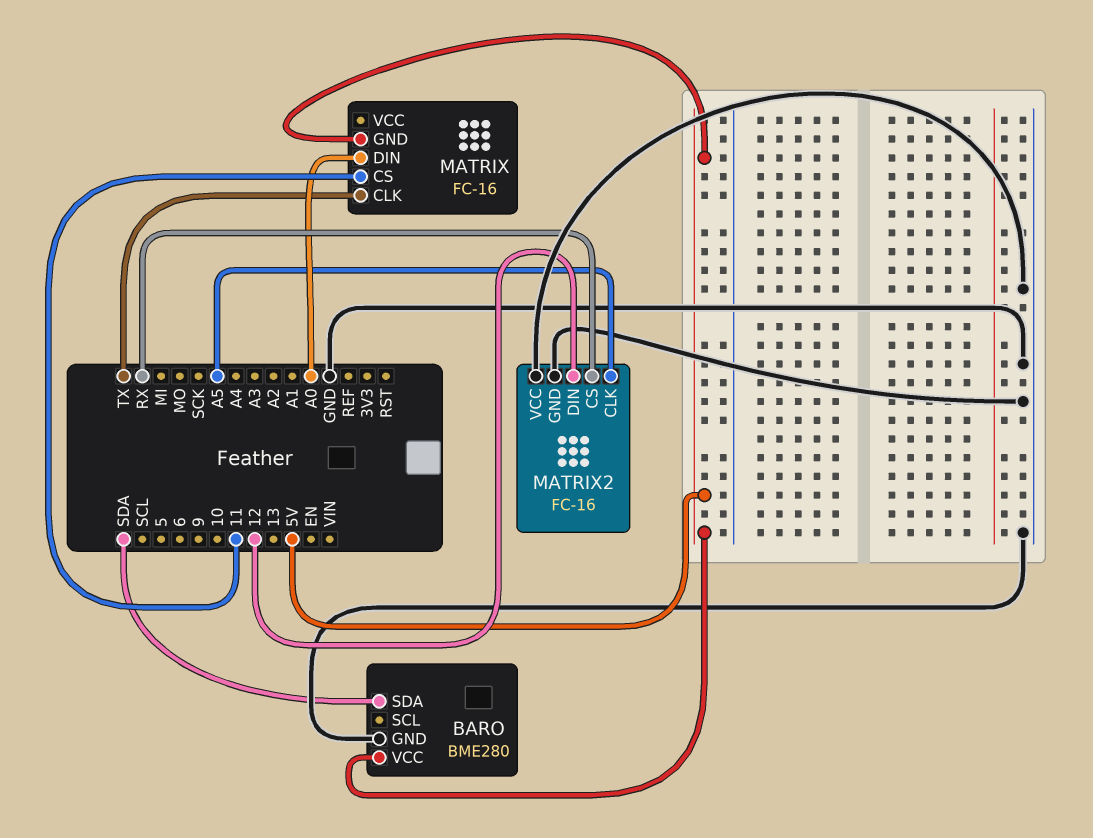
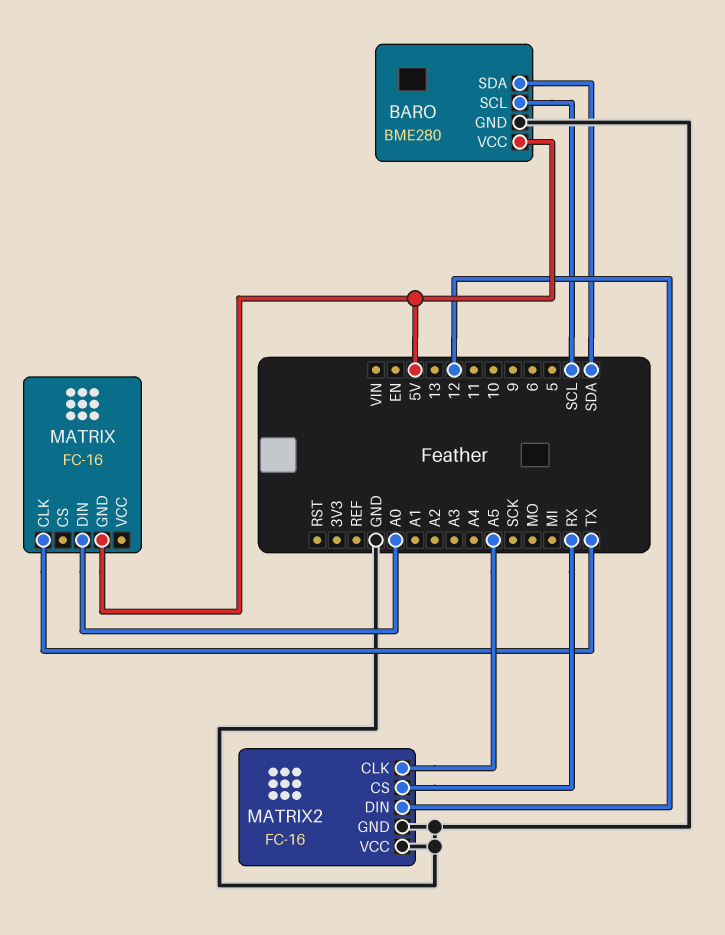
BARO pin SCL: none -> SCL
MATRIX pin CS: 11 -> none

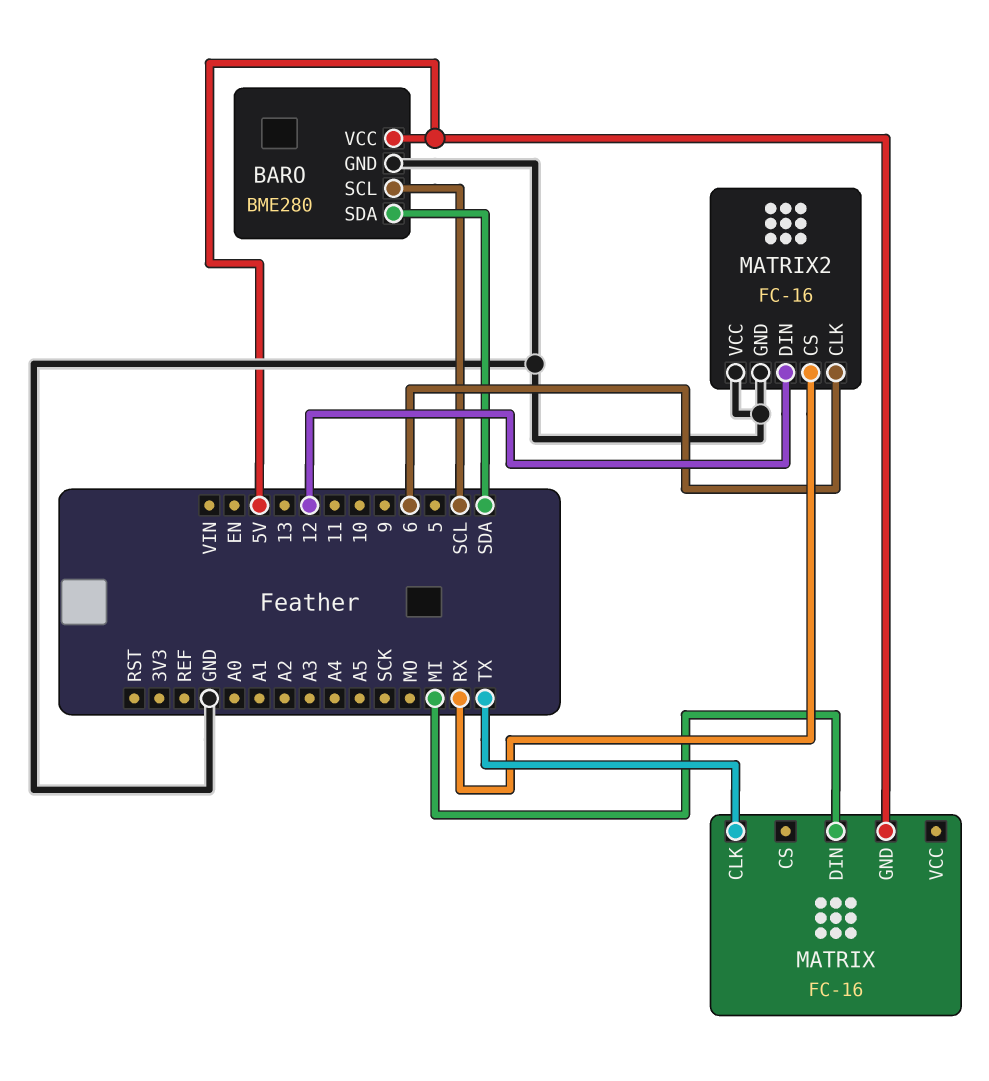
MATRIX pin DIN: A0 -> MI
MATRIX2 pin CLK: A5 -> 6

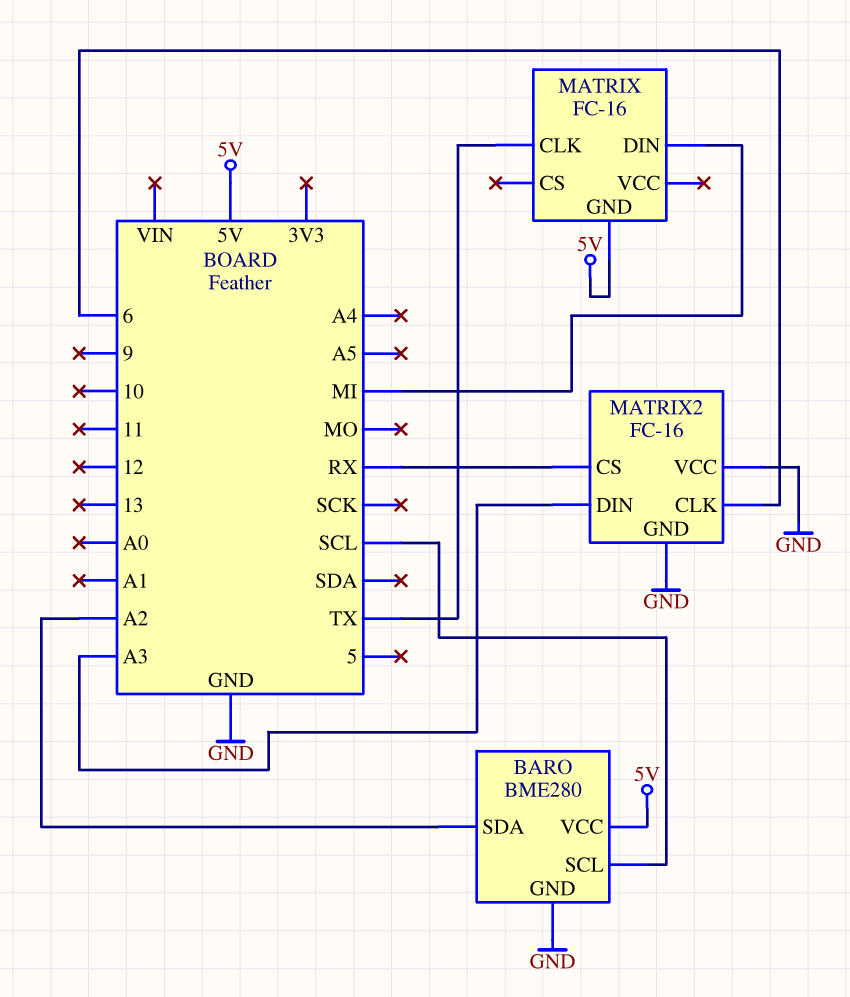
BARO pin SDA: SDA -> A2
MATRIX2 pin DIN: 12 -> A3

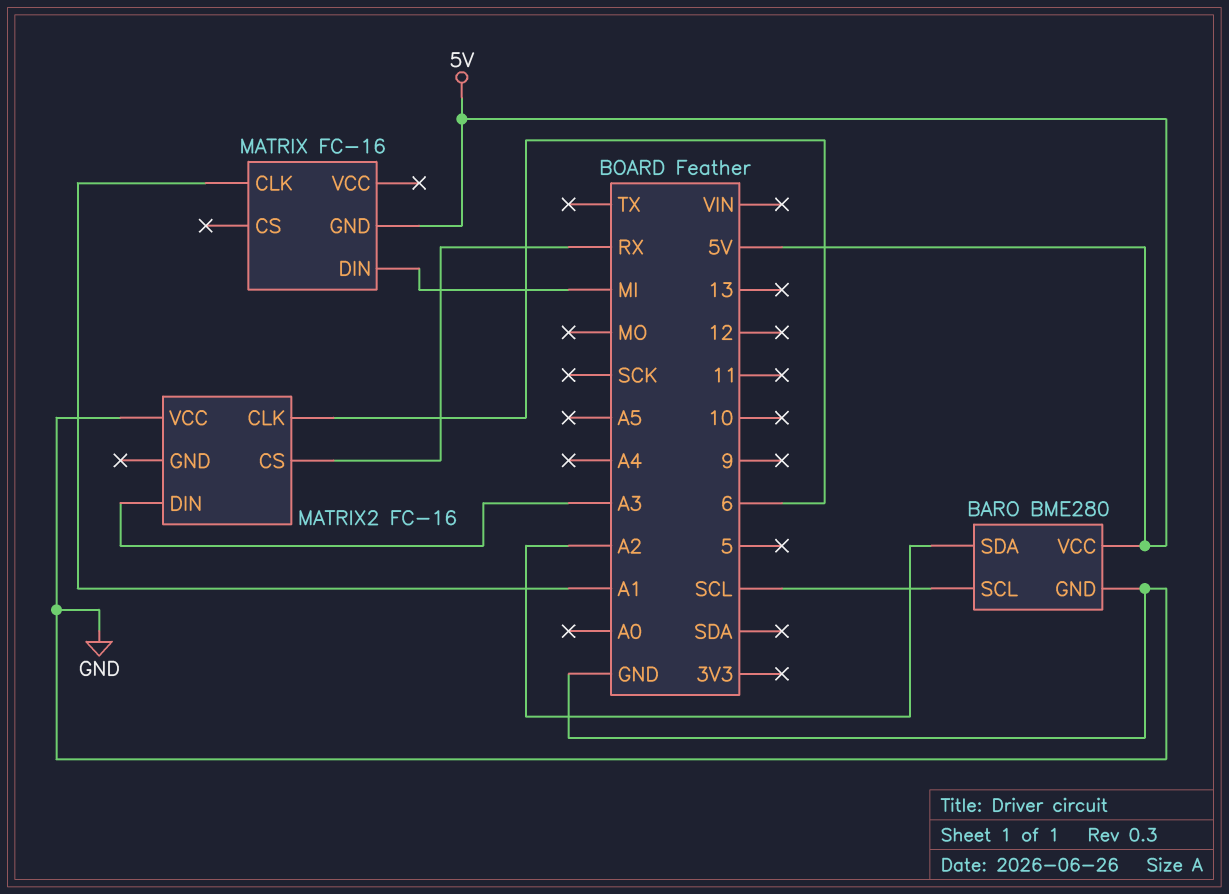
MATRIX pin CLK: TX -> A1
MATRIX2 pin GND: GND -> none

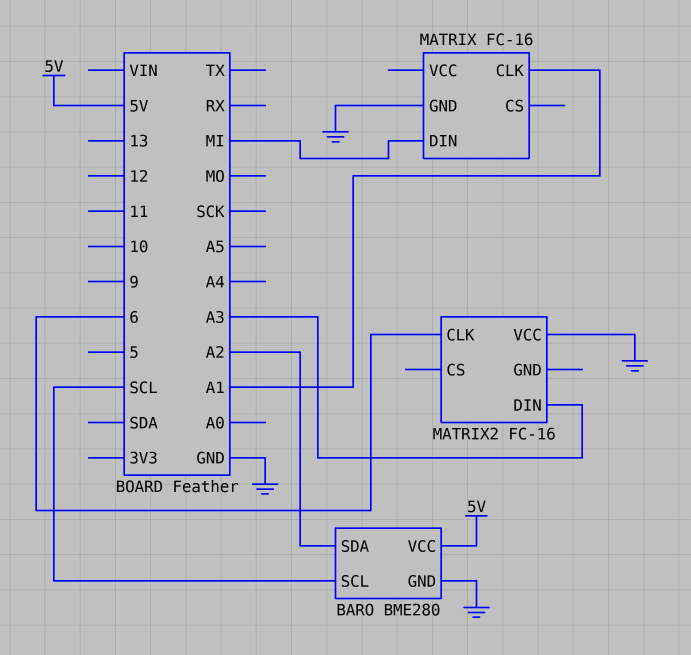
MATRIX pin GND: 5V -> GND
MATRIX2 pin CS: RX -> none

